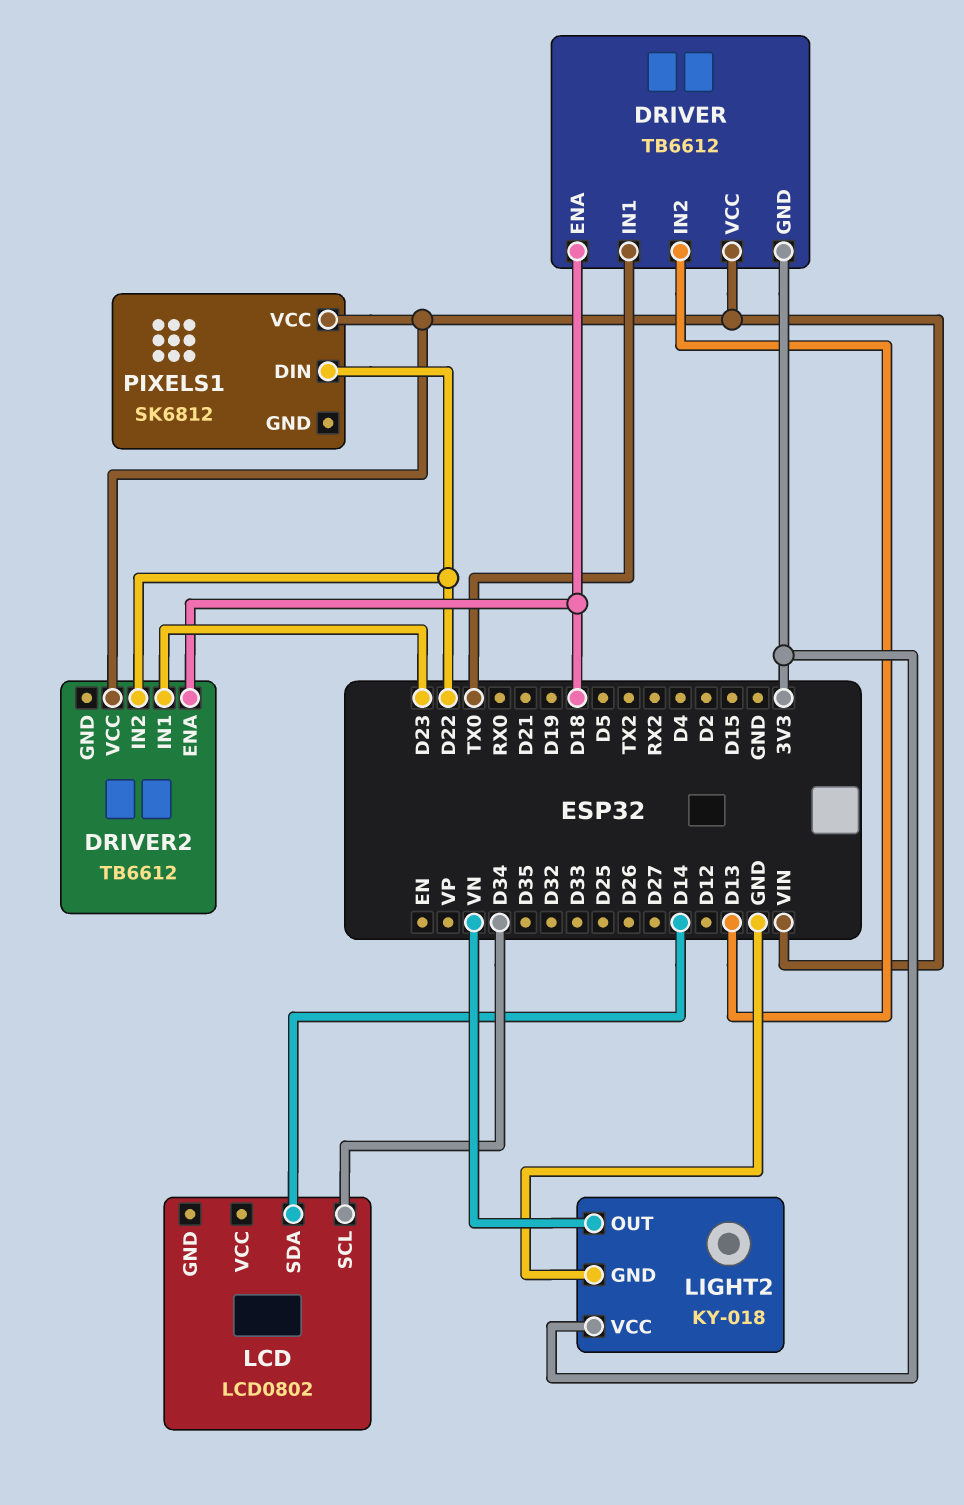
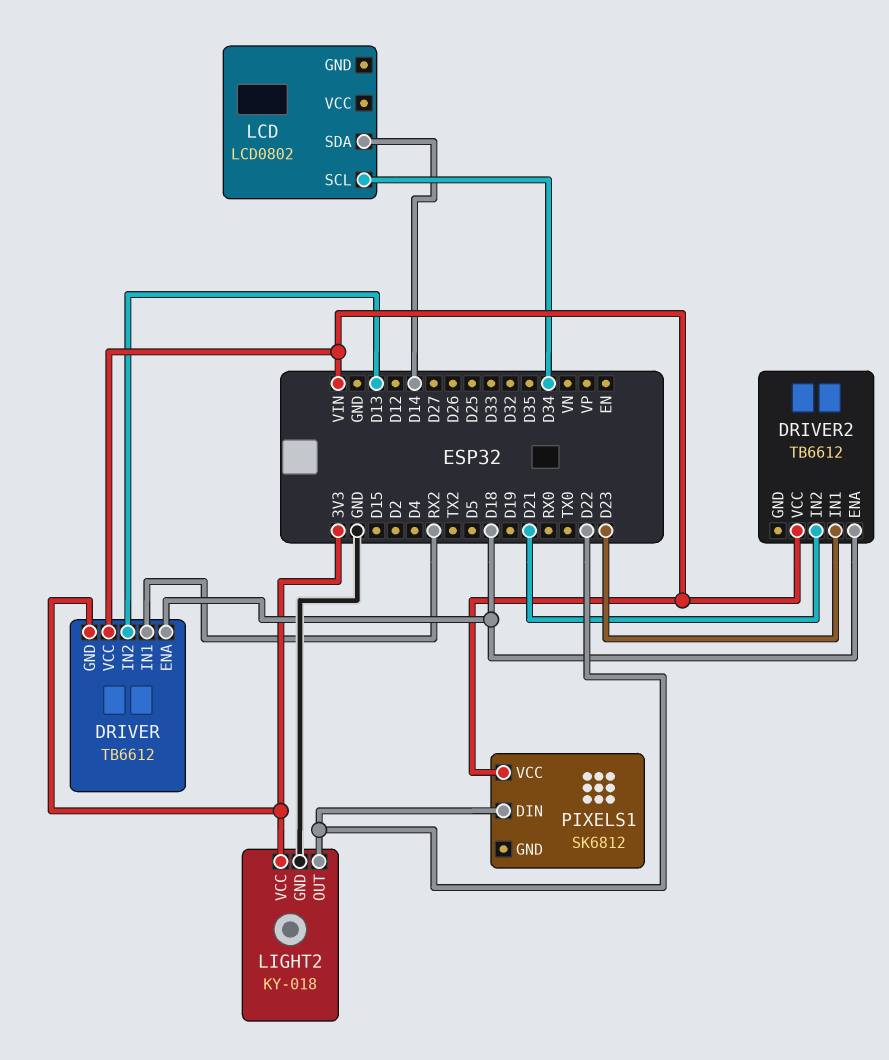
DRIVER pin IN1: TX0 -> RX2
DRIVER2 pin IN2: D22 -> D21
LIGHT2 pin OUT: VN -> D22

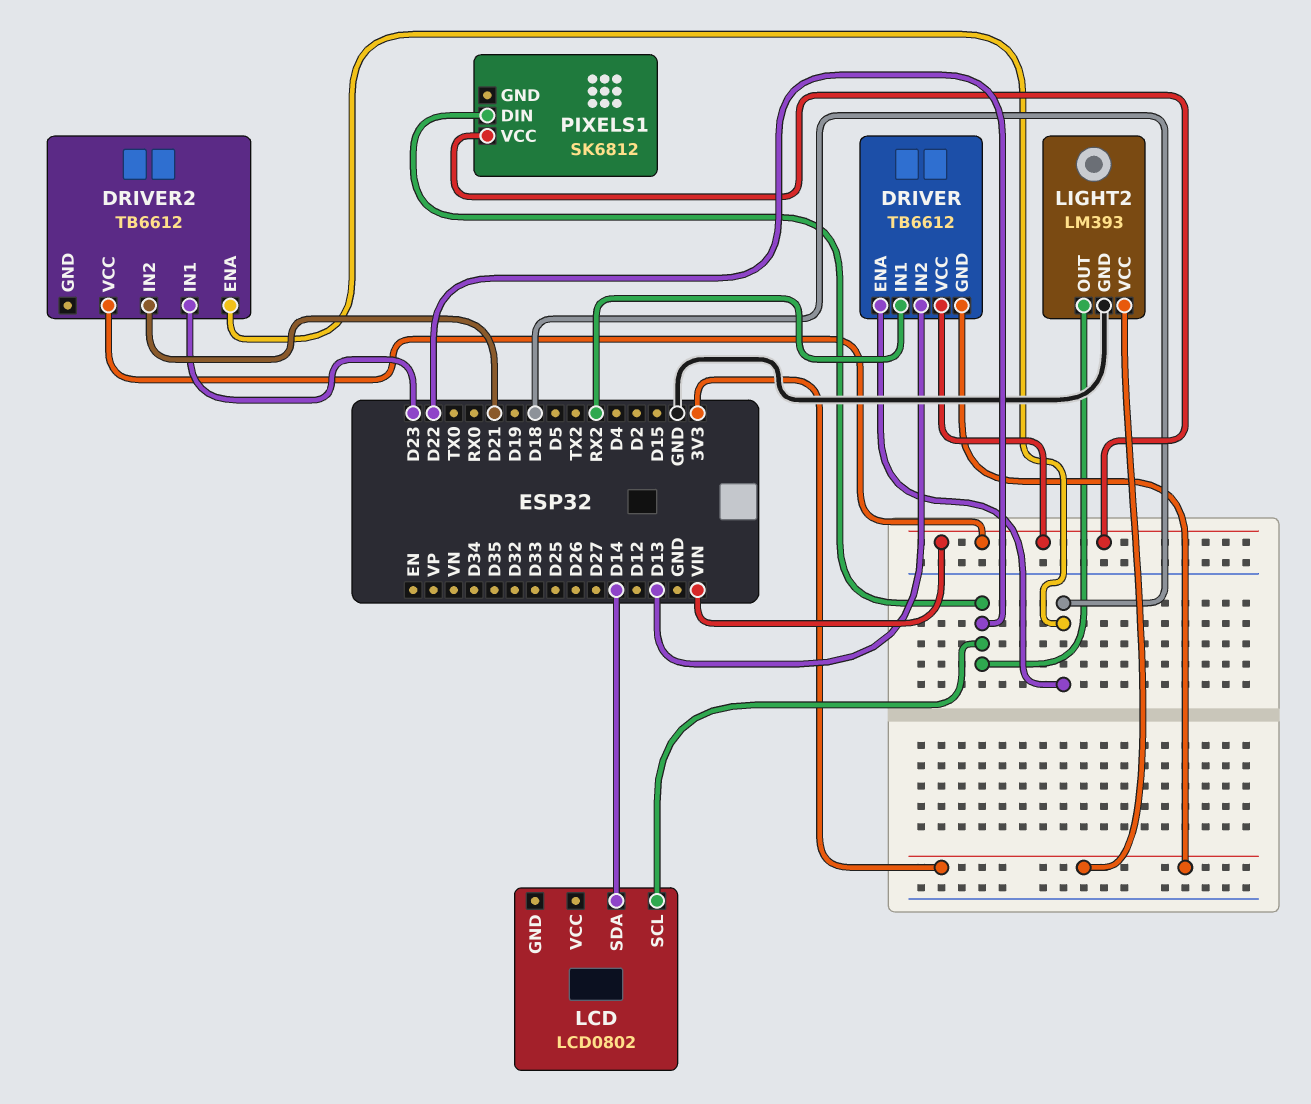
LCD pin SCL: D34 -> D22
LIGHT2: KY-018 -> LM393

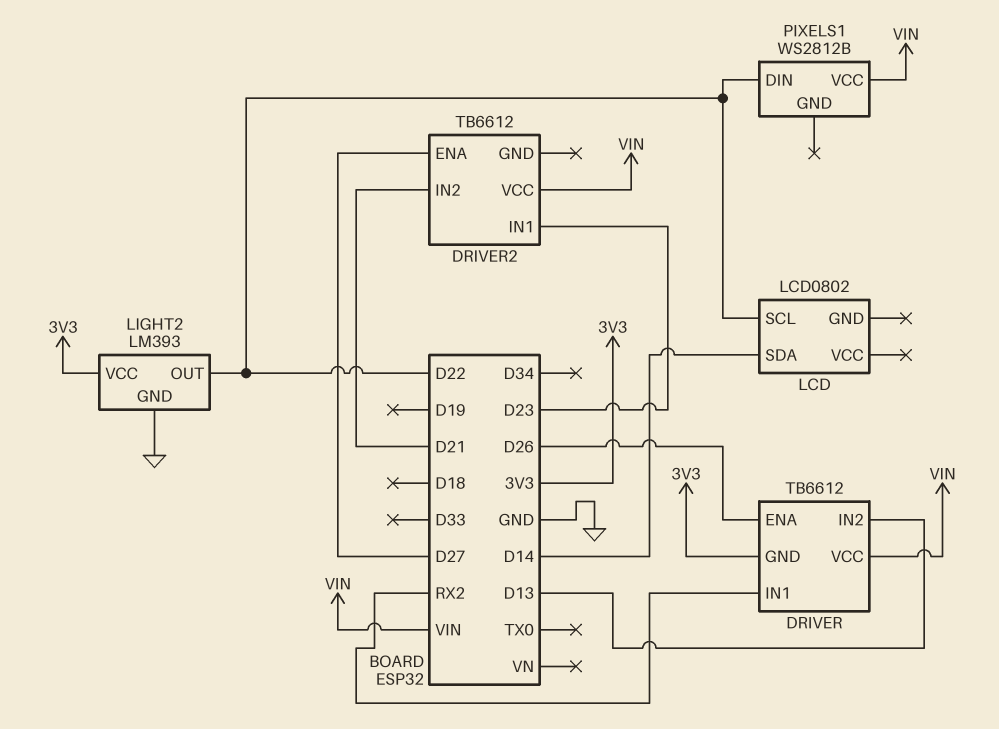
DRIVER pin ENA: D18 -> D26
DRIVER2 pin ENA: D18 -> D27
PIXELS1: SK6812 -> WS2812B

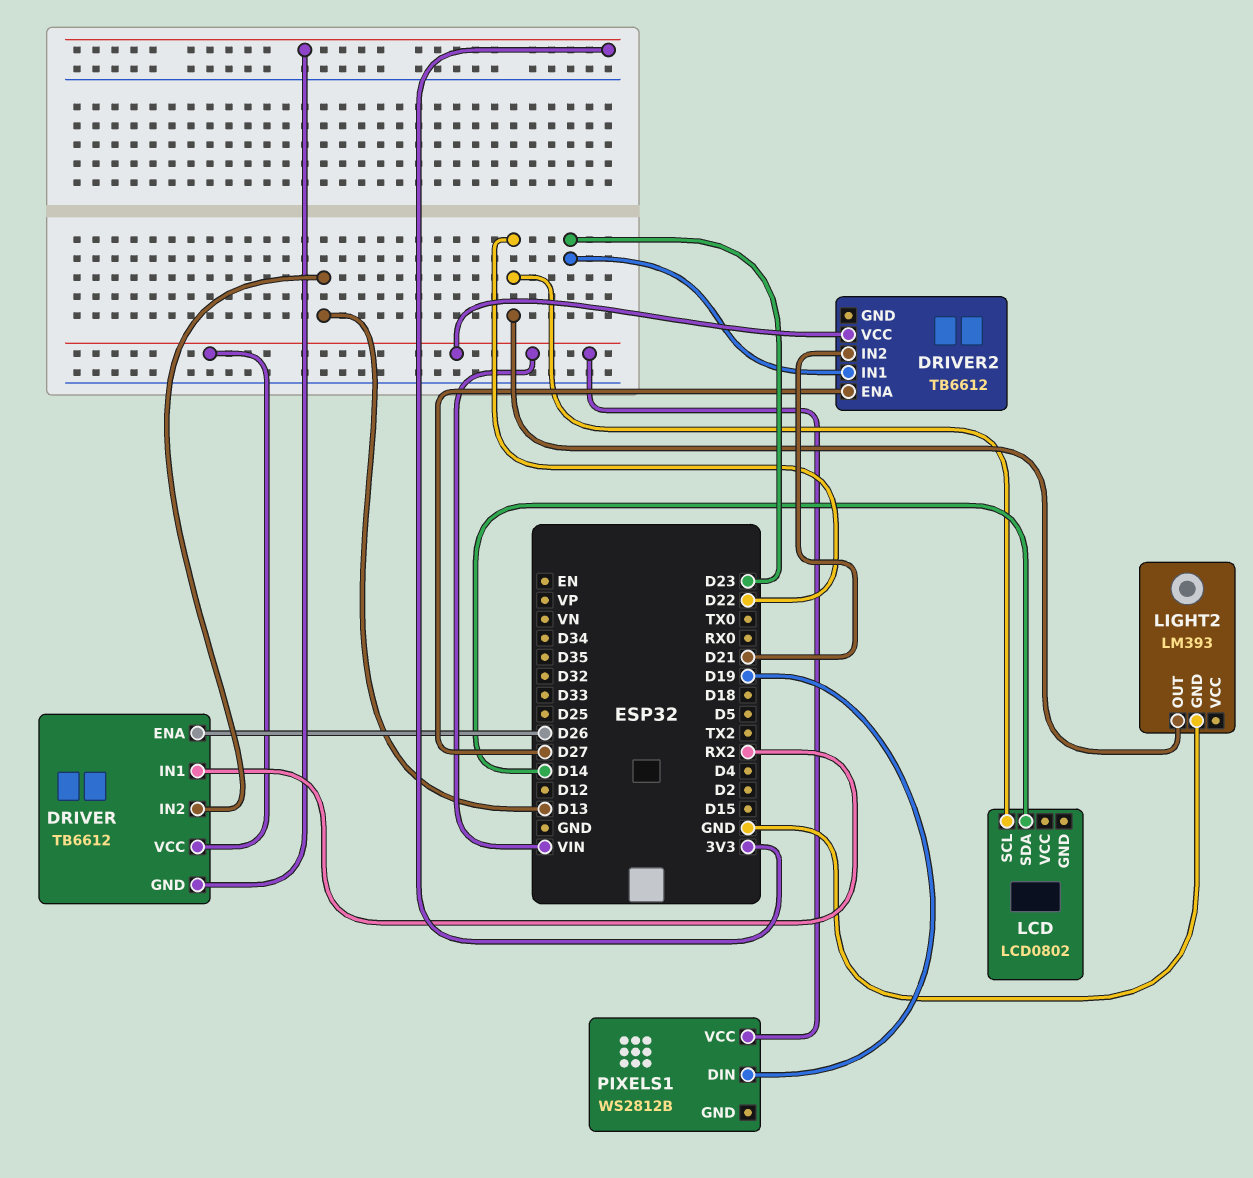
LIGHT2 pin VCC: 3V3 -> none
PIXELS1 pin DIN: D22 -> D19

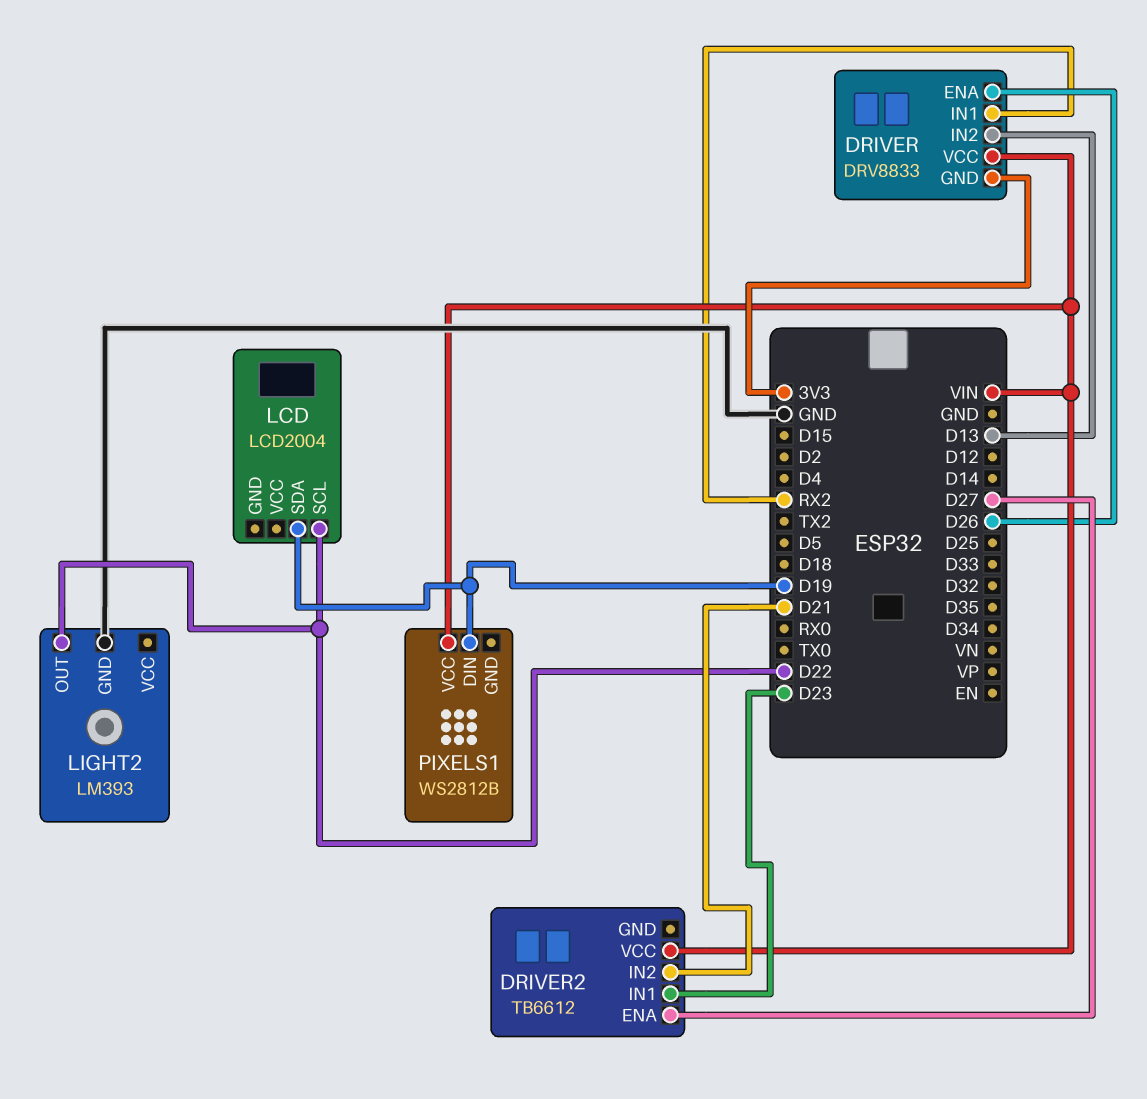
DRIVER: TB6612 -> DRV8833
LCD: LCD0802 -> LCD2004
LCD pin SDA: D14 -> D19

